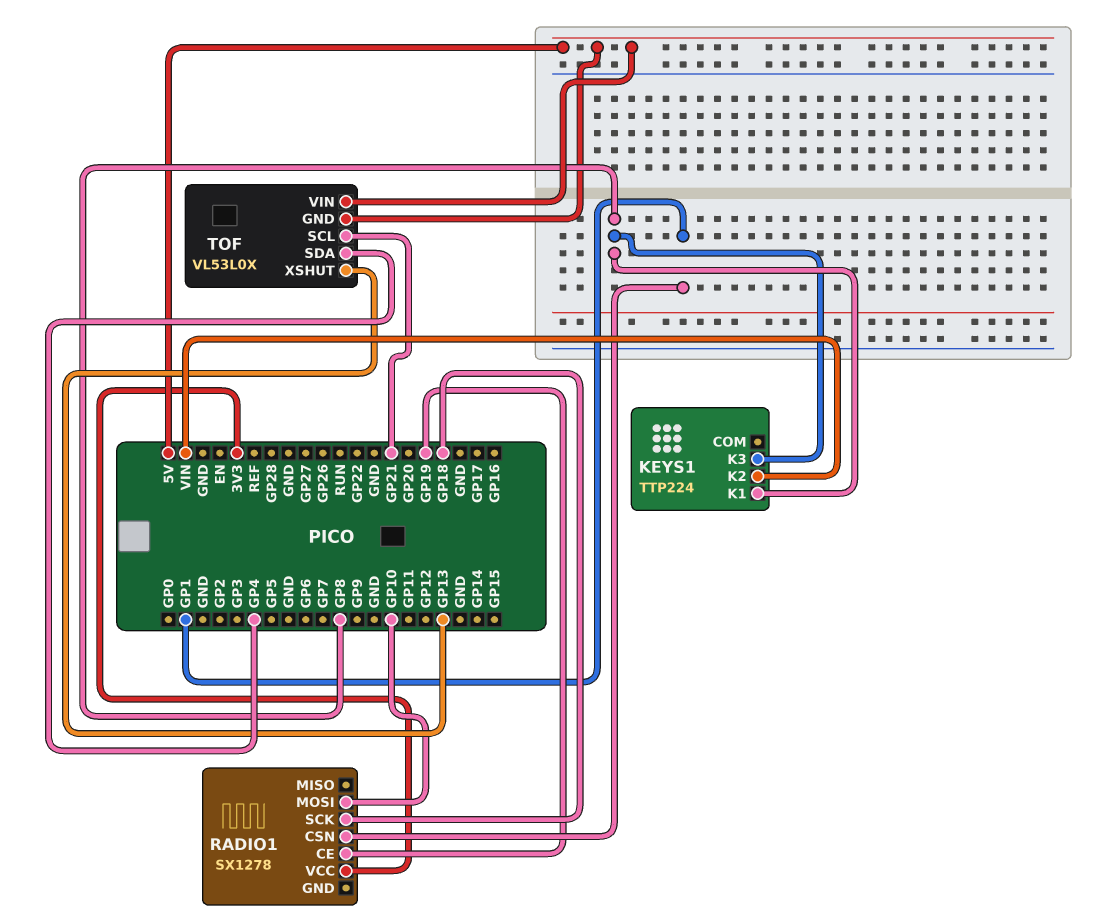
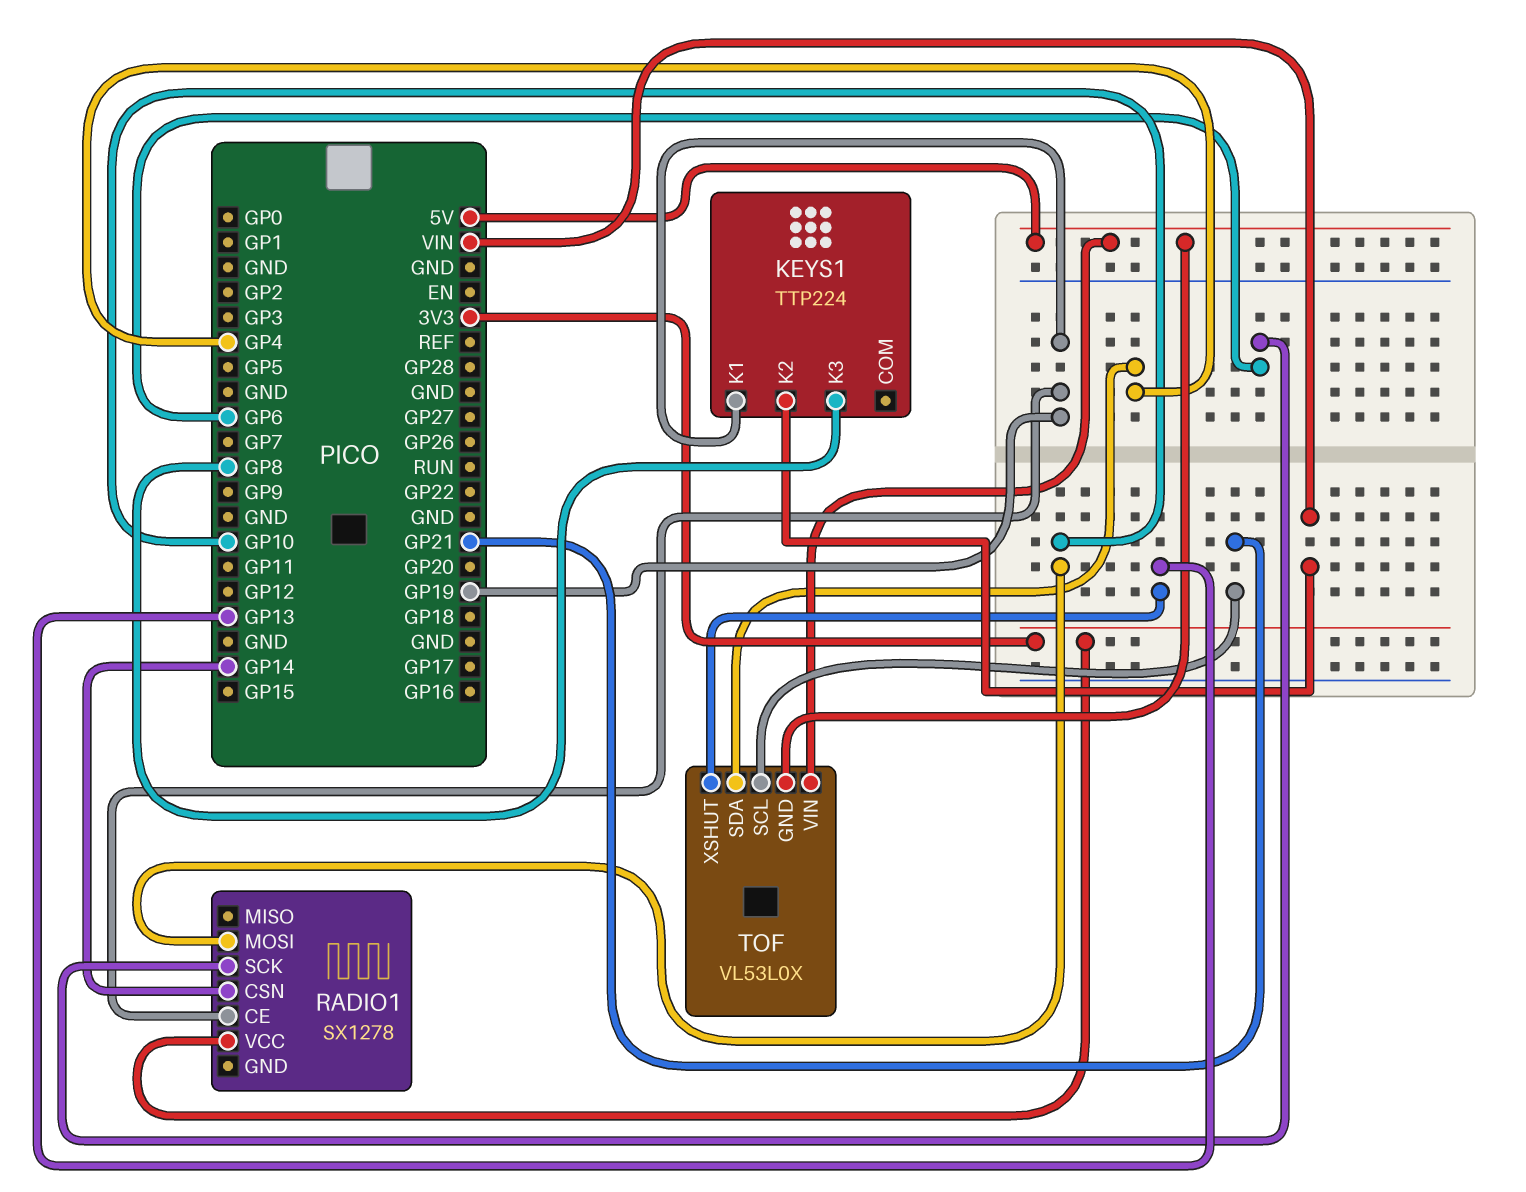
KEYS1 pin K1: GP8 -> GP19
RADIO1 pin CSN: GP1 -> GP14
RADIO1 pin SCK: GP18 -> GP6

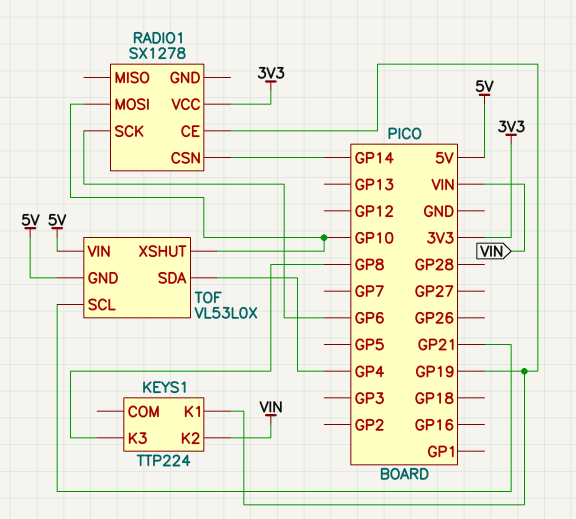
TOF pin XSHUT: GP13 -> GP10

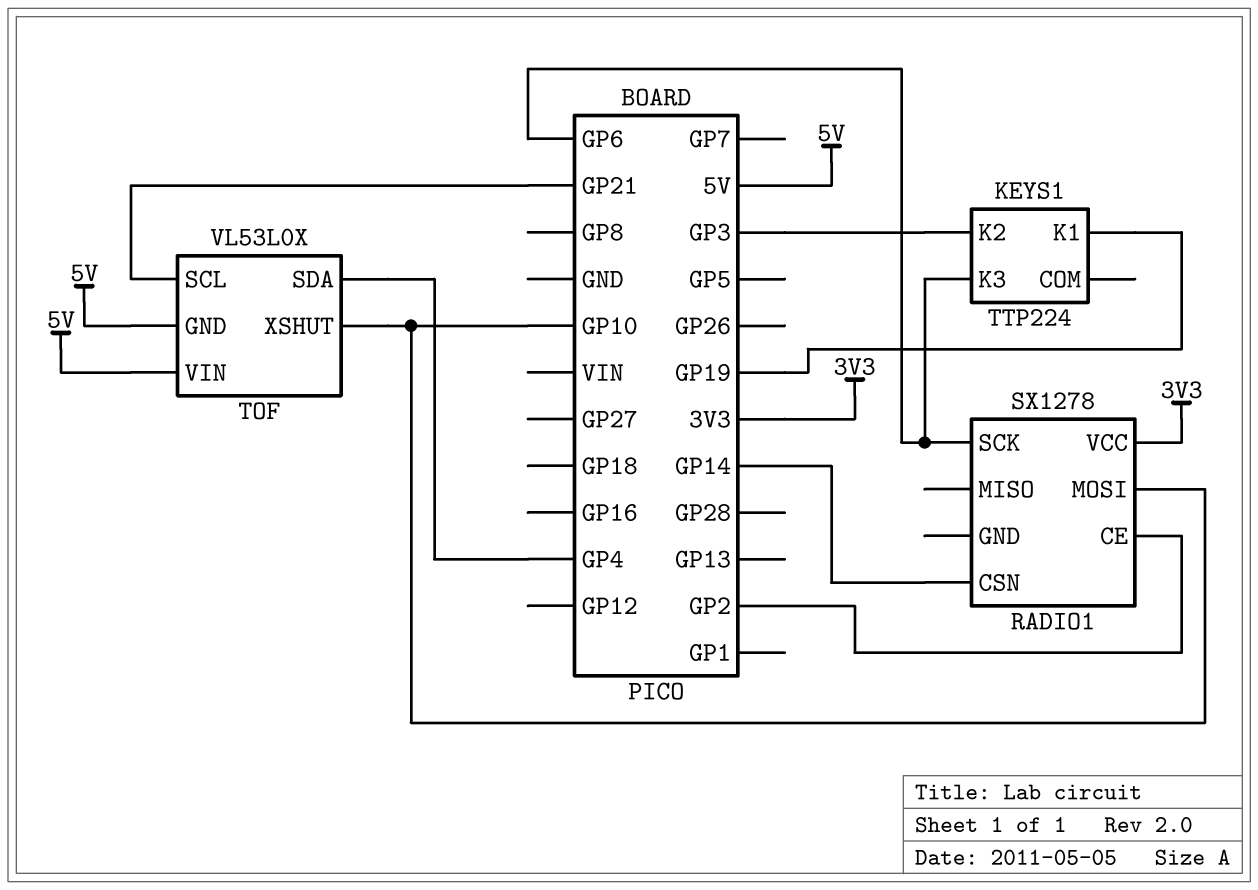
KEYS1 pin K2: VIN -> GP3
KEYS1 pin K3: GP8 -> GP6
RADIO1 pin CE: GP19 -> GP2

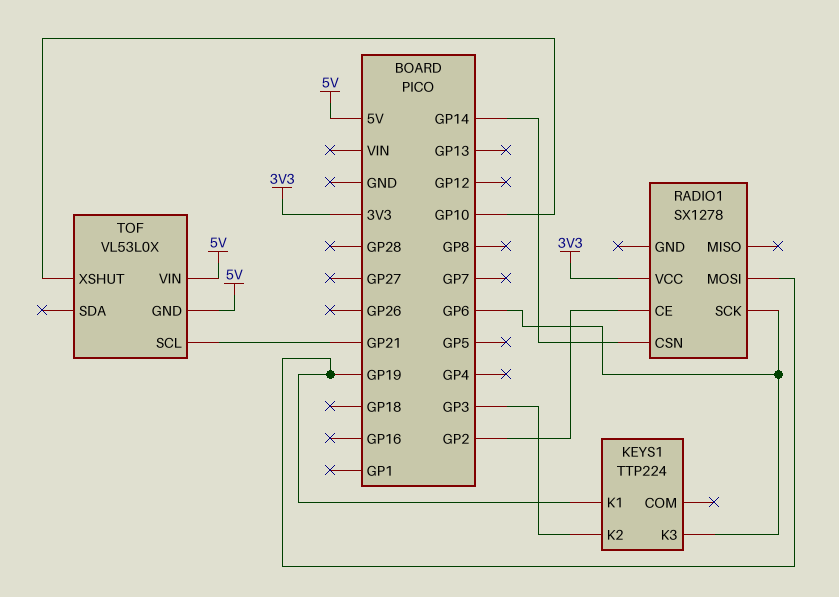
RADIO1 pin MOSI: GP10 -> GP19
TOF pin SDA: GP4 -> none

